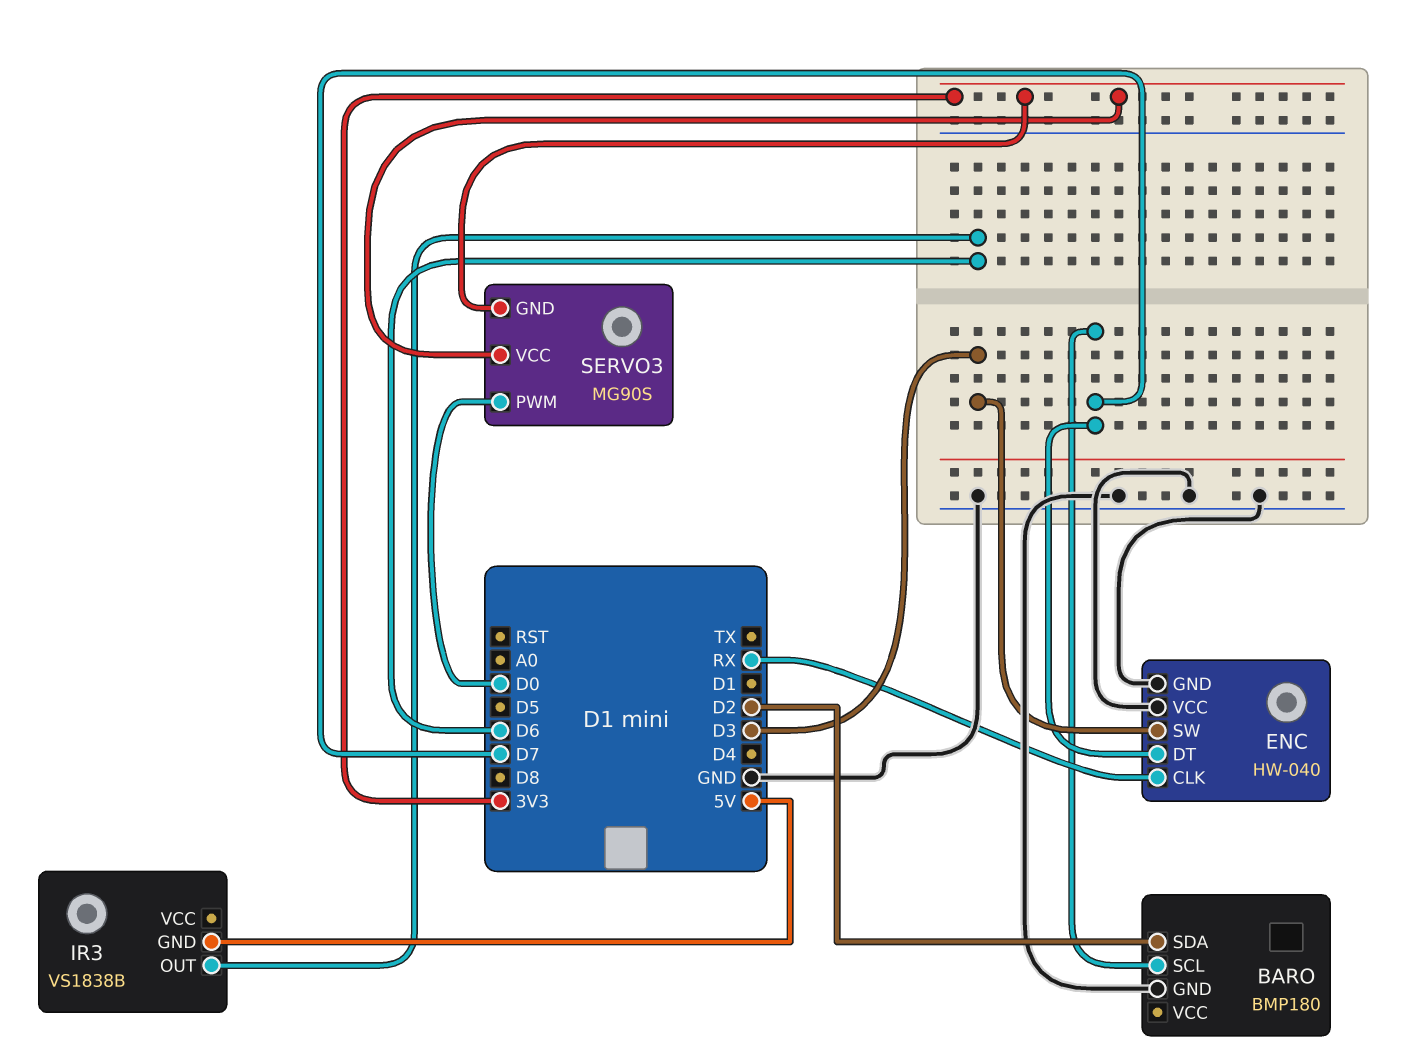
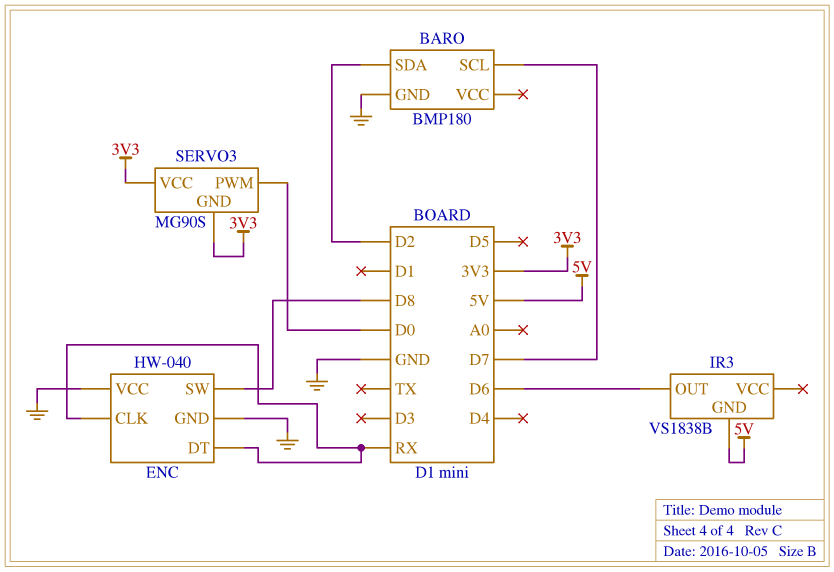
ENC pin DT: D7 -> RX
ENC pin SW: D3 -> D8

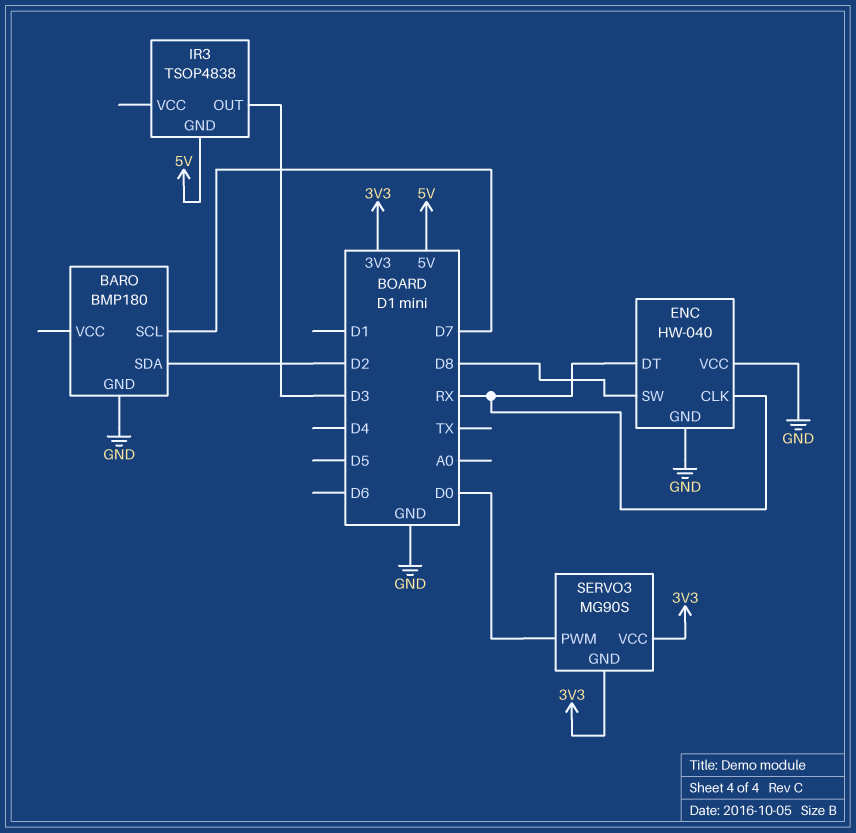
IR3: VS1838B -> TSOP4838
IR3 pin OUT: D6 -> D3

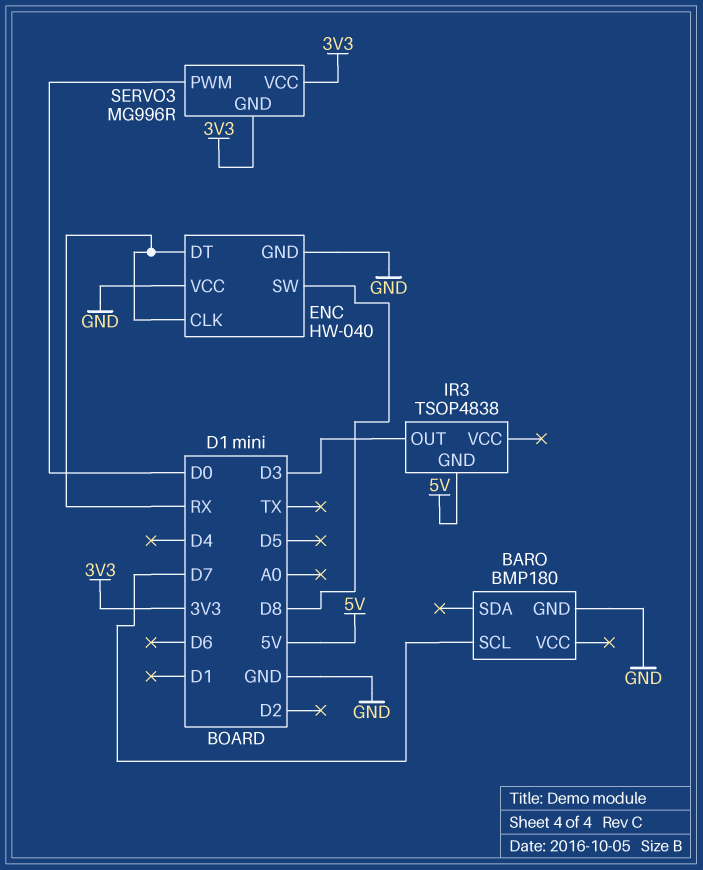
BARO pin SDA: D2 -> none
SERVO3: MG90S -> MG996R

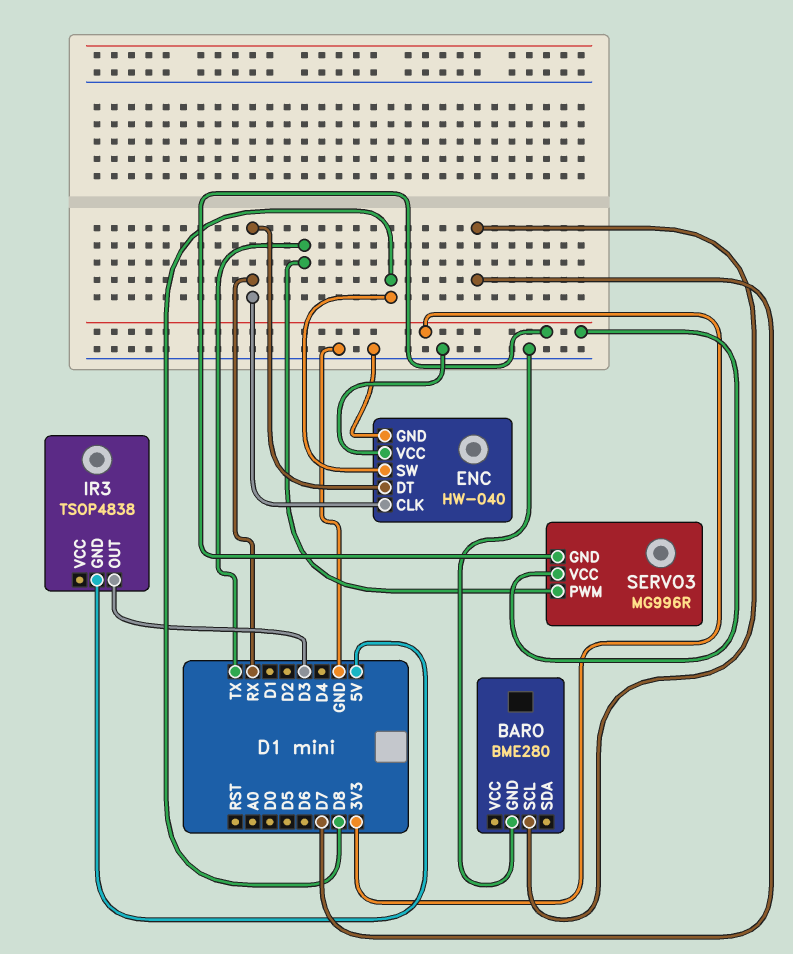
BARO: BMP180 -> BME280
SERVO3 pin PWM: D0 -> TX

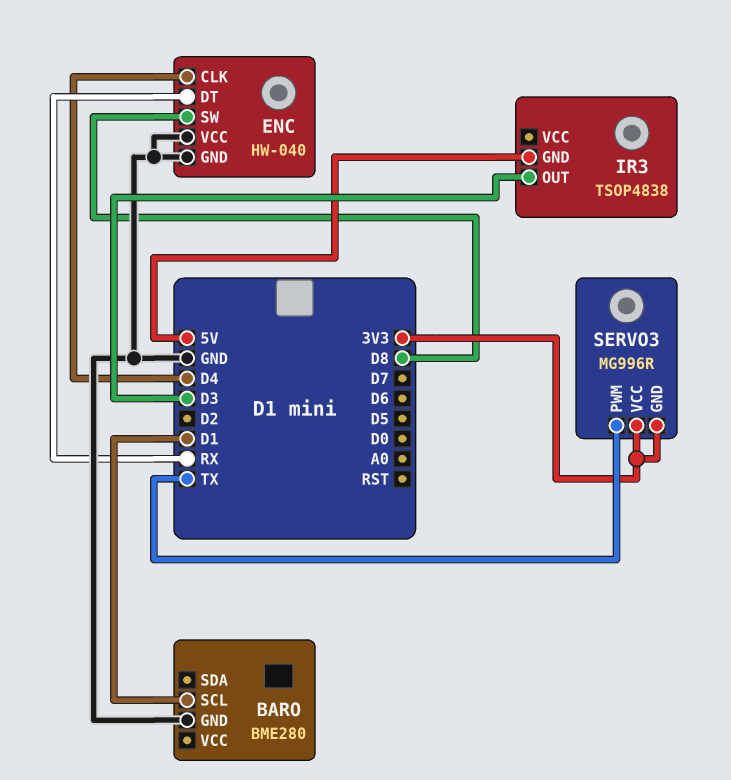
BARO pin SCL: D7 -> D1
ENC pin CLK: RX -> D4

